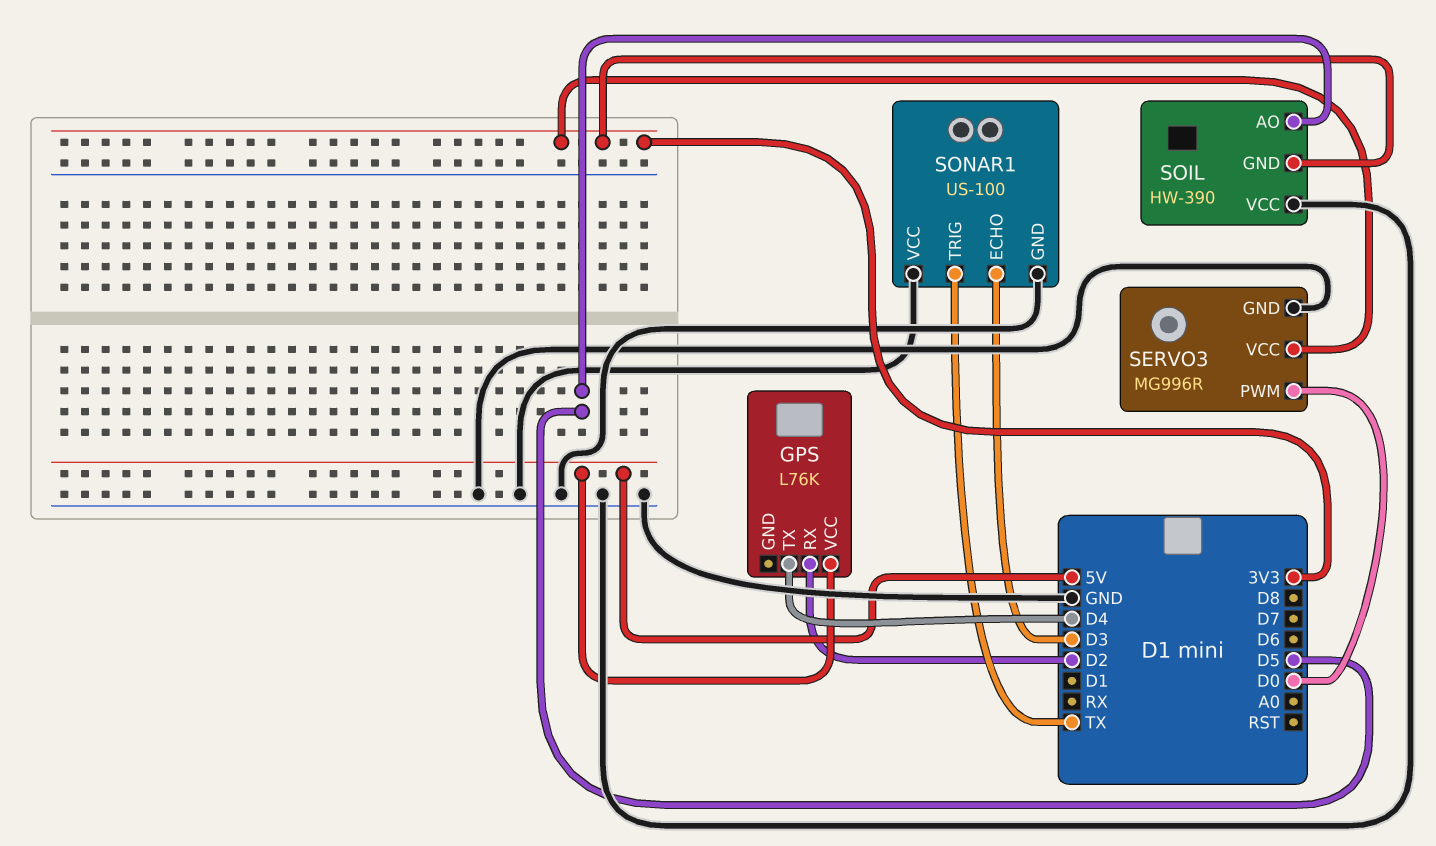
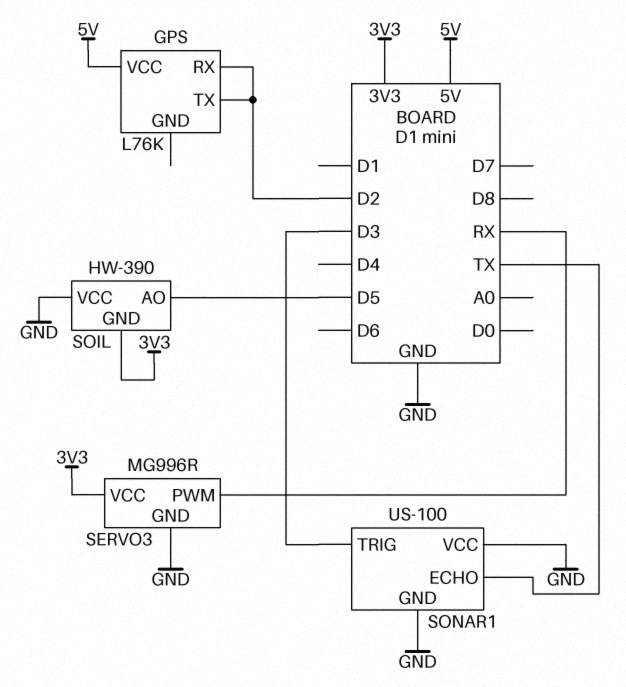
GPS pin TX: D4 -> D2
SERVO3 pin PWM: D0 -> RX
SONAR1 pin ECHO: D3 -> TX
SONAR1 pin TRIG: TX -> D3

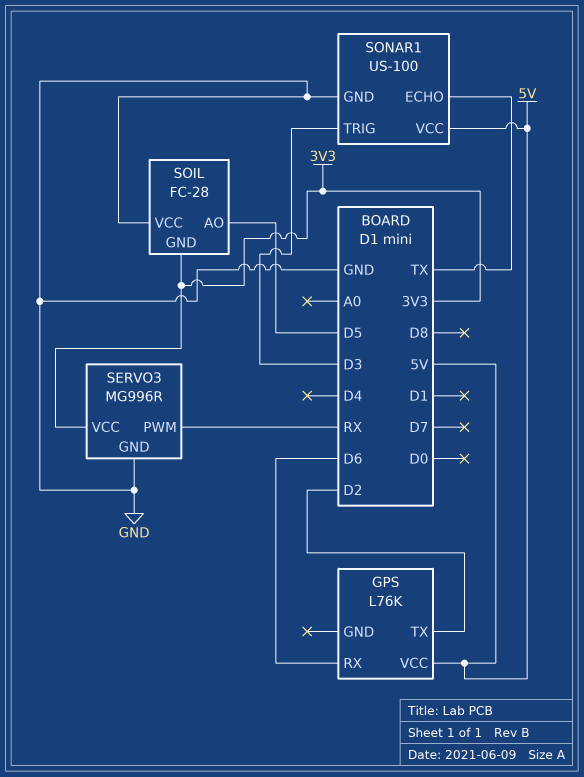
GPS pin RX: D2 -> D6
SOIL: HW-390 -> FC-28
SONAR1 pin VCC: GND -> 5V

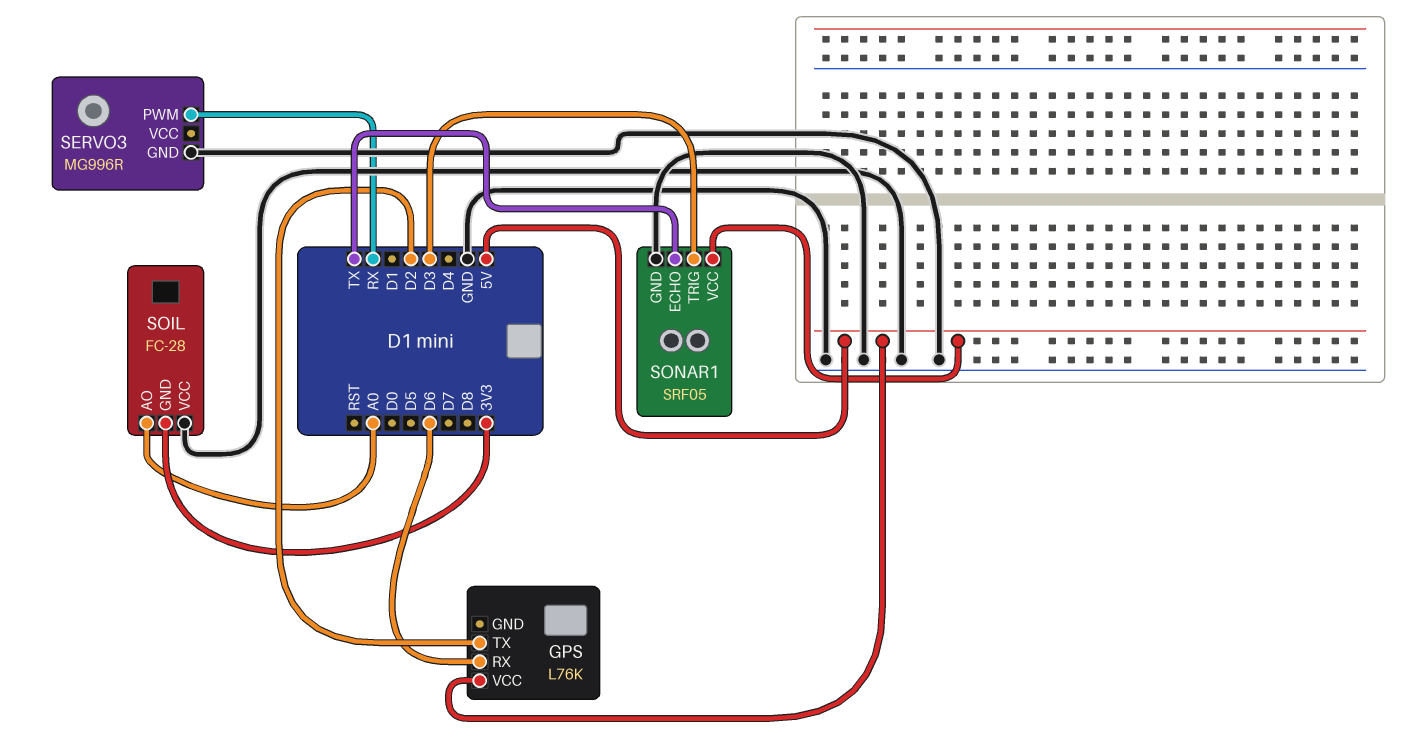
SERVO3 pin VCC: 3V3 -> none
SOIL pin AO: D5 -> A0
SONAR1: US-100 -> SRF05

